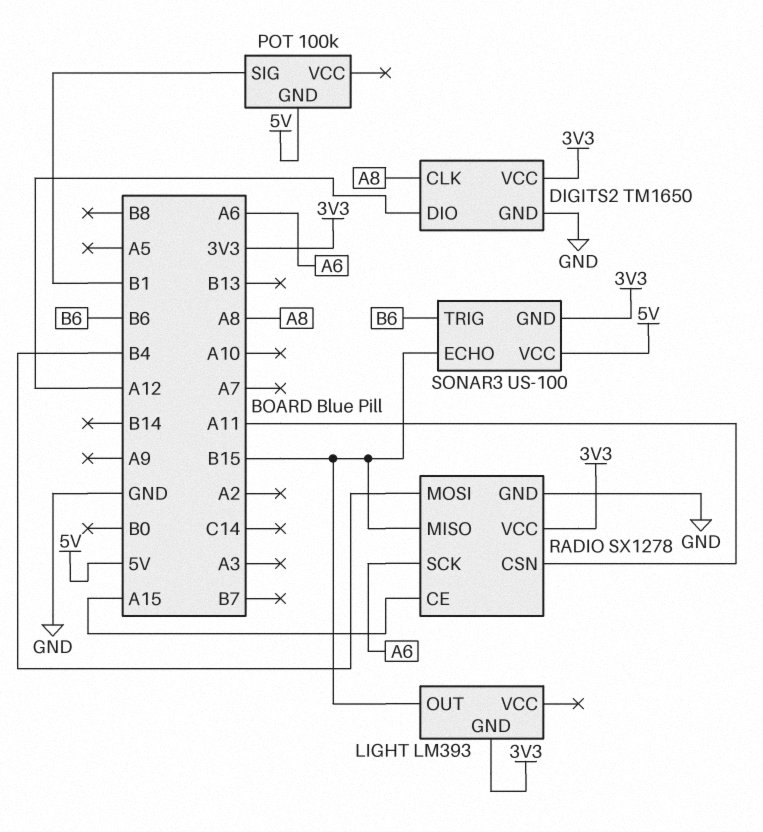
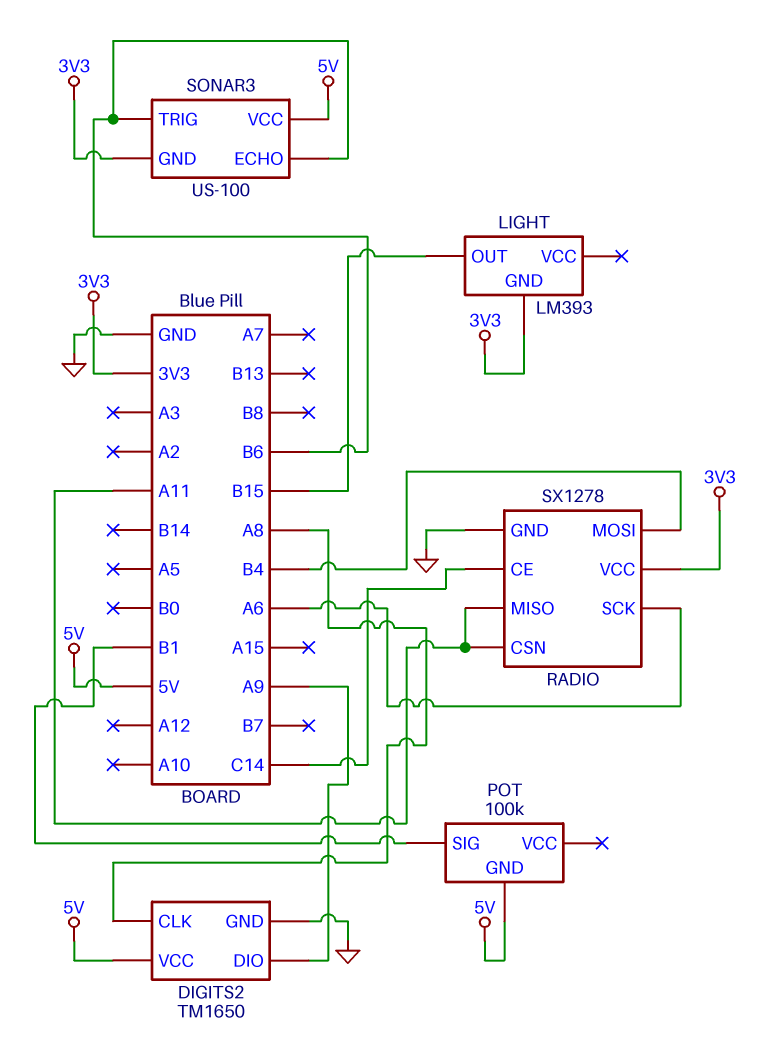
DIGITS2 pin DIO: A12 -> A9
DIGITS2 pin VCC: 3V3 -> 5V
RADIO pin CE: A15 -> C14
RADIO pin MISO: B15 -> A11
SONAR3 pin ECHO: B15 -> B6

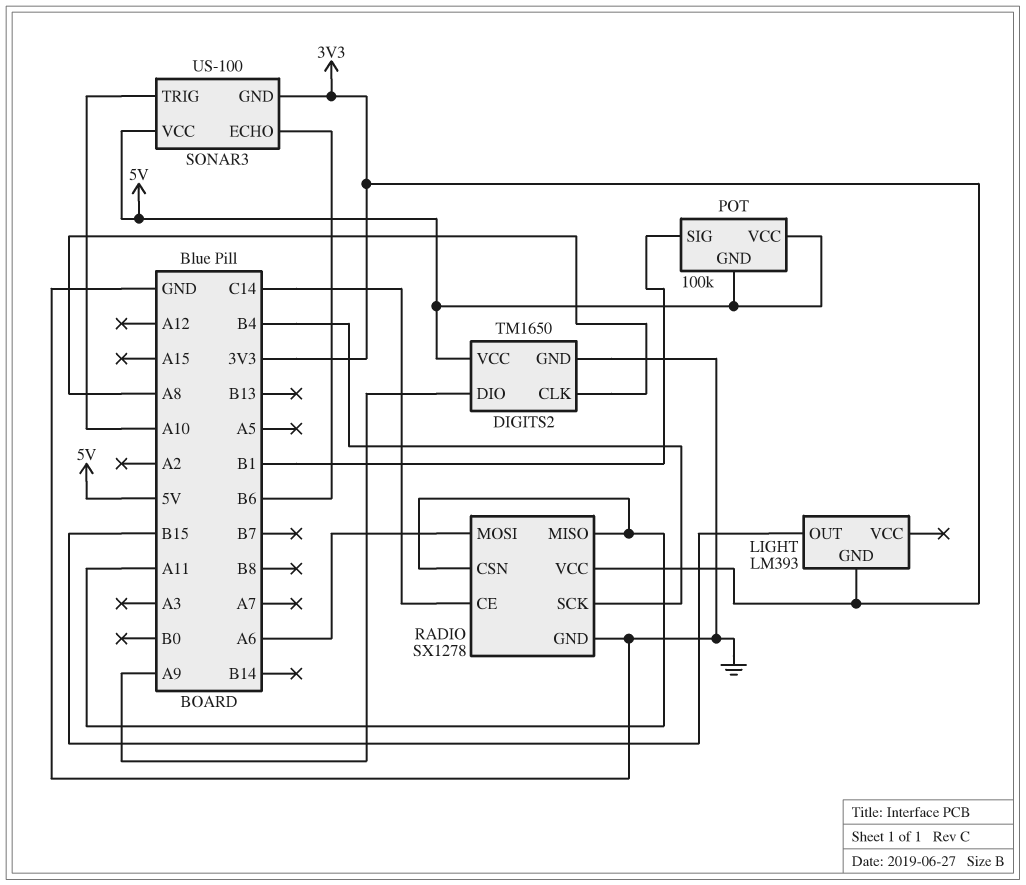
POT pin VCC: none -> 5V
RADIO pin MOSI: B4 -> A6
RADIO pin SCK: A6 -> B4
SONAR3 pin TRIG: B6 -> A10

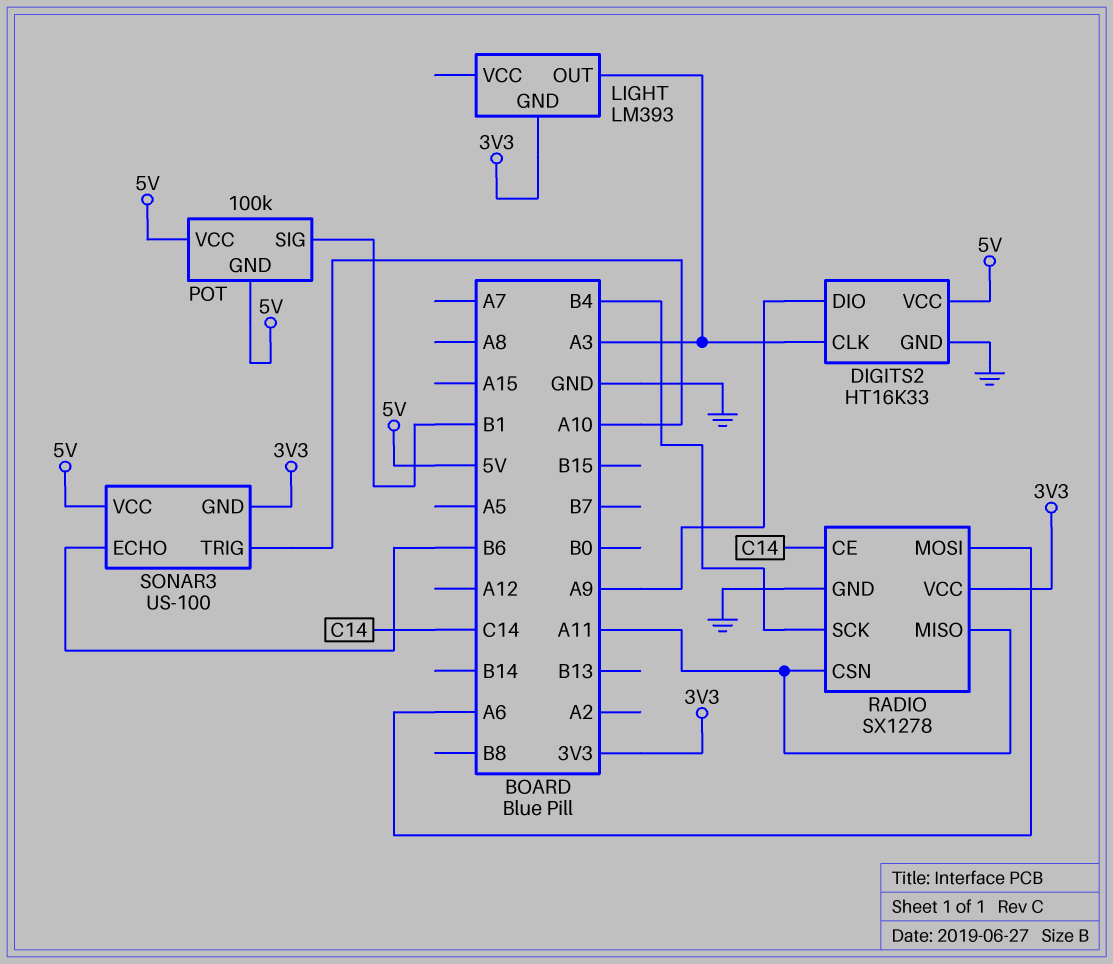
DIGITS2: TM1650 -> HT16K33
DIGITS2 pin CLK: A8 -> A3
LIGHT pin OUT: B15 -> A3

